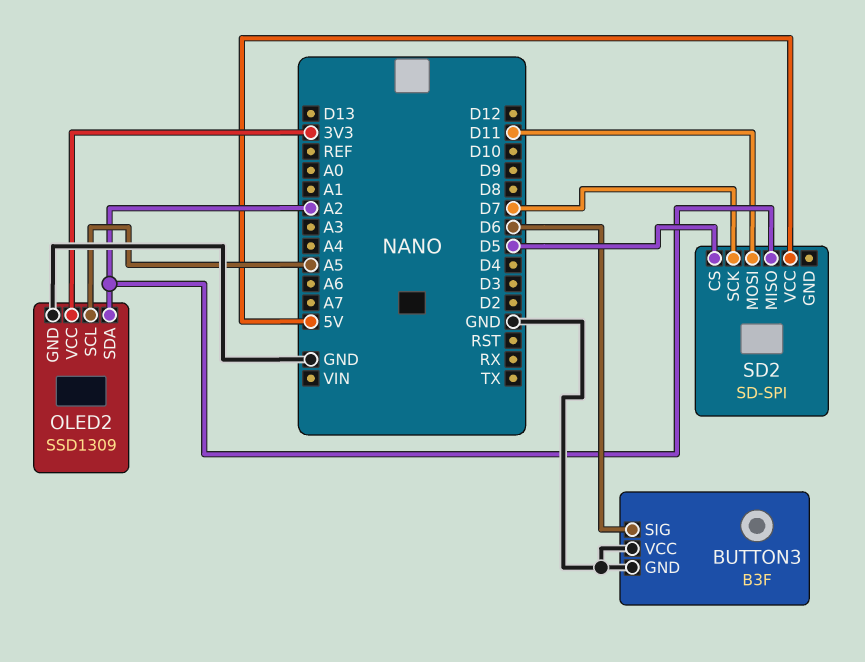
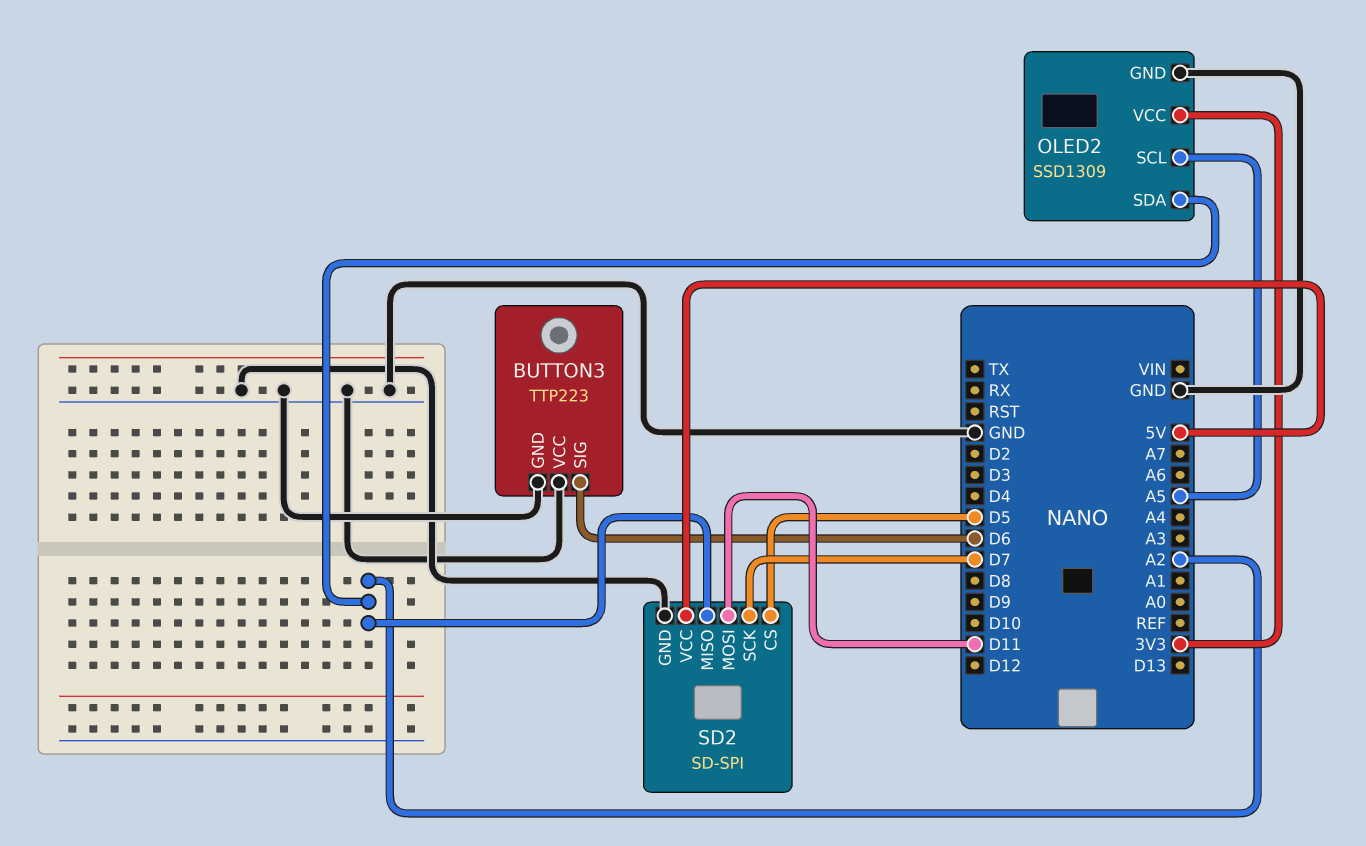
BUTTON3: B3F -> TTP223
SD2 pin GND: none -> GND

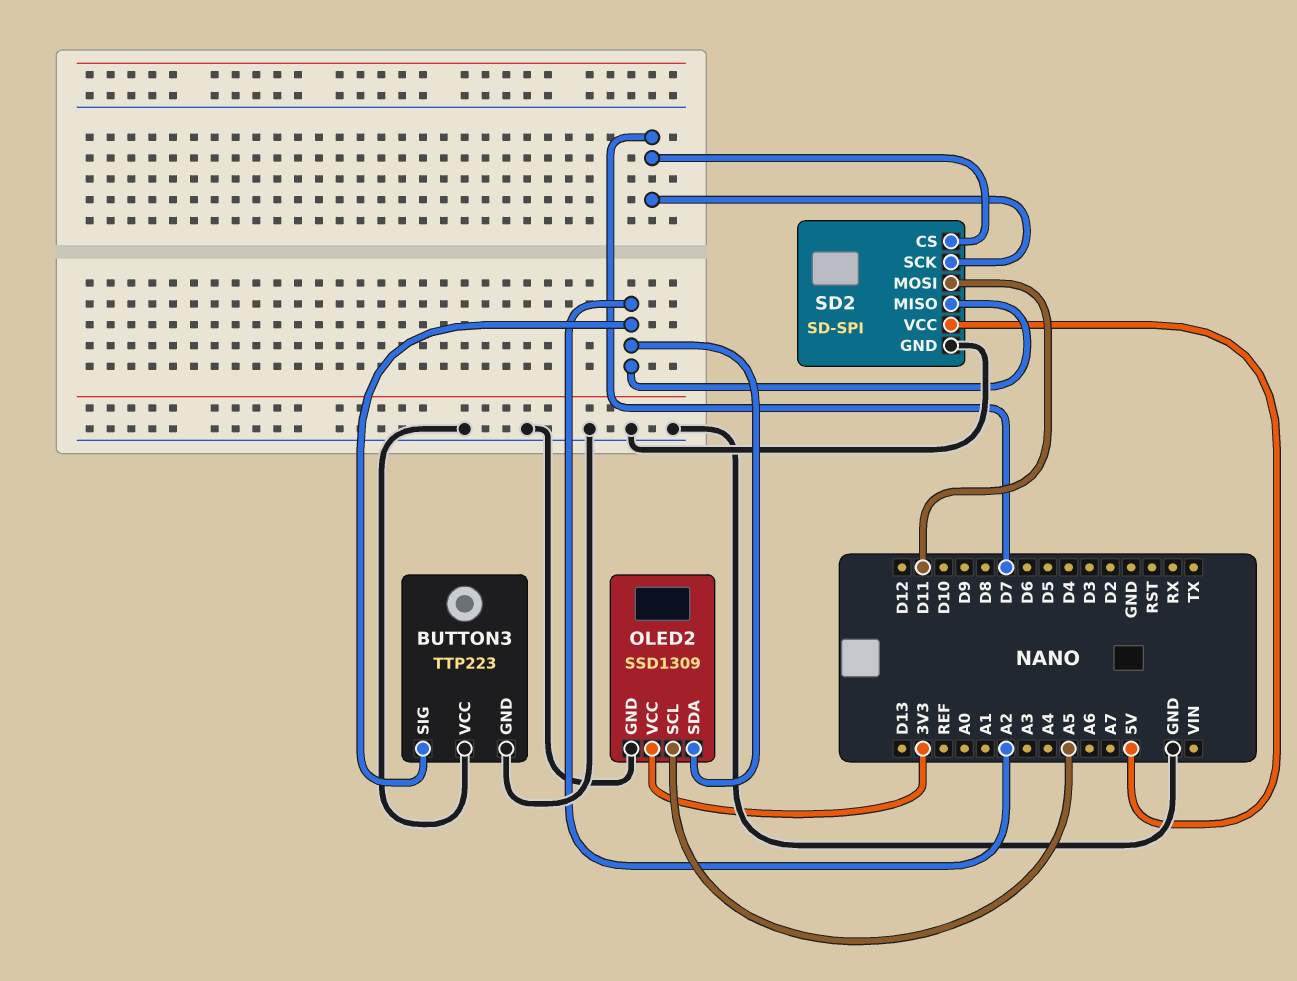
BUTTON3 pin SIG: D6 -> A2
SD2 pin CS: D5 -> D7

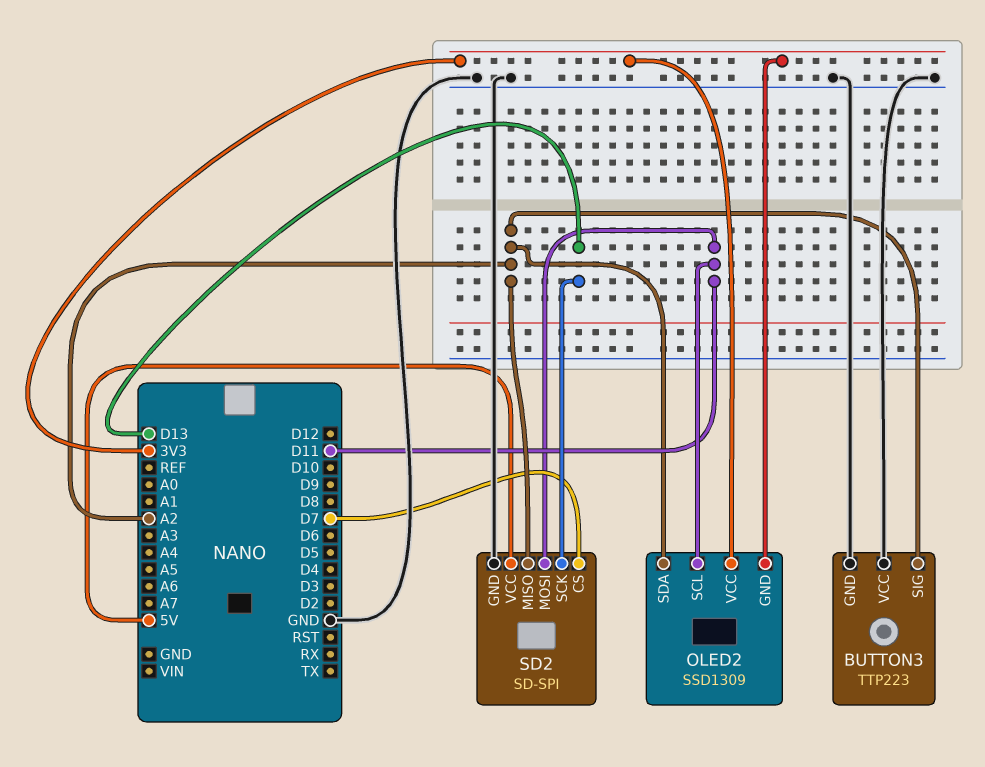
OLED2 pin GND: GND -> 3V3
OLED2 pin SCL: A5 -> D11
SD2 pin SCK: D7 -> D13

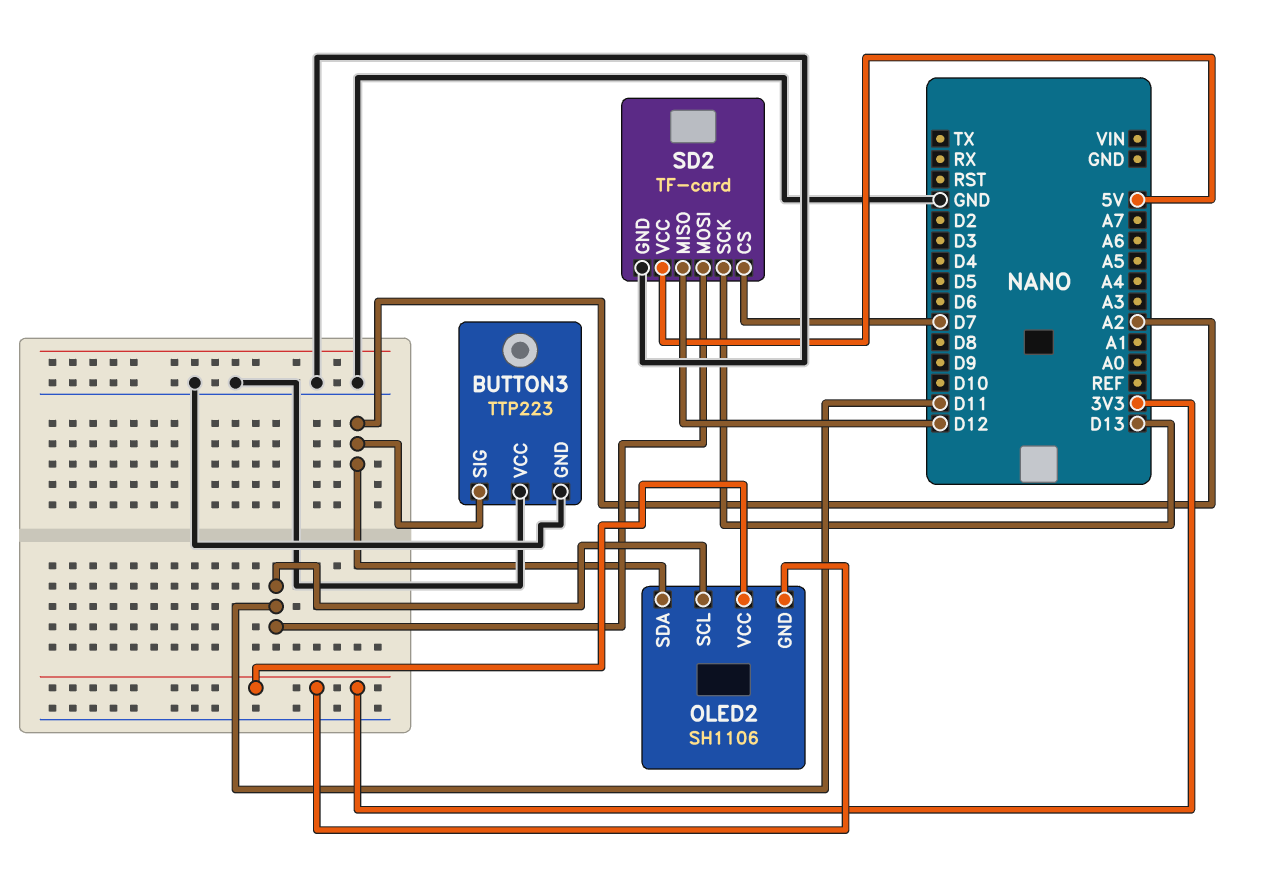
OLED2: SSD1309 -> SH1106
SD2: SD-SPI -> TF-card
SD2 pin MISO: A2 -> D12

